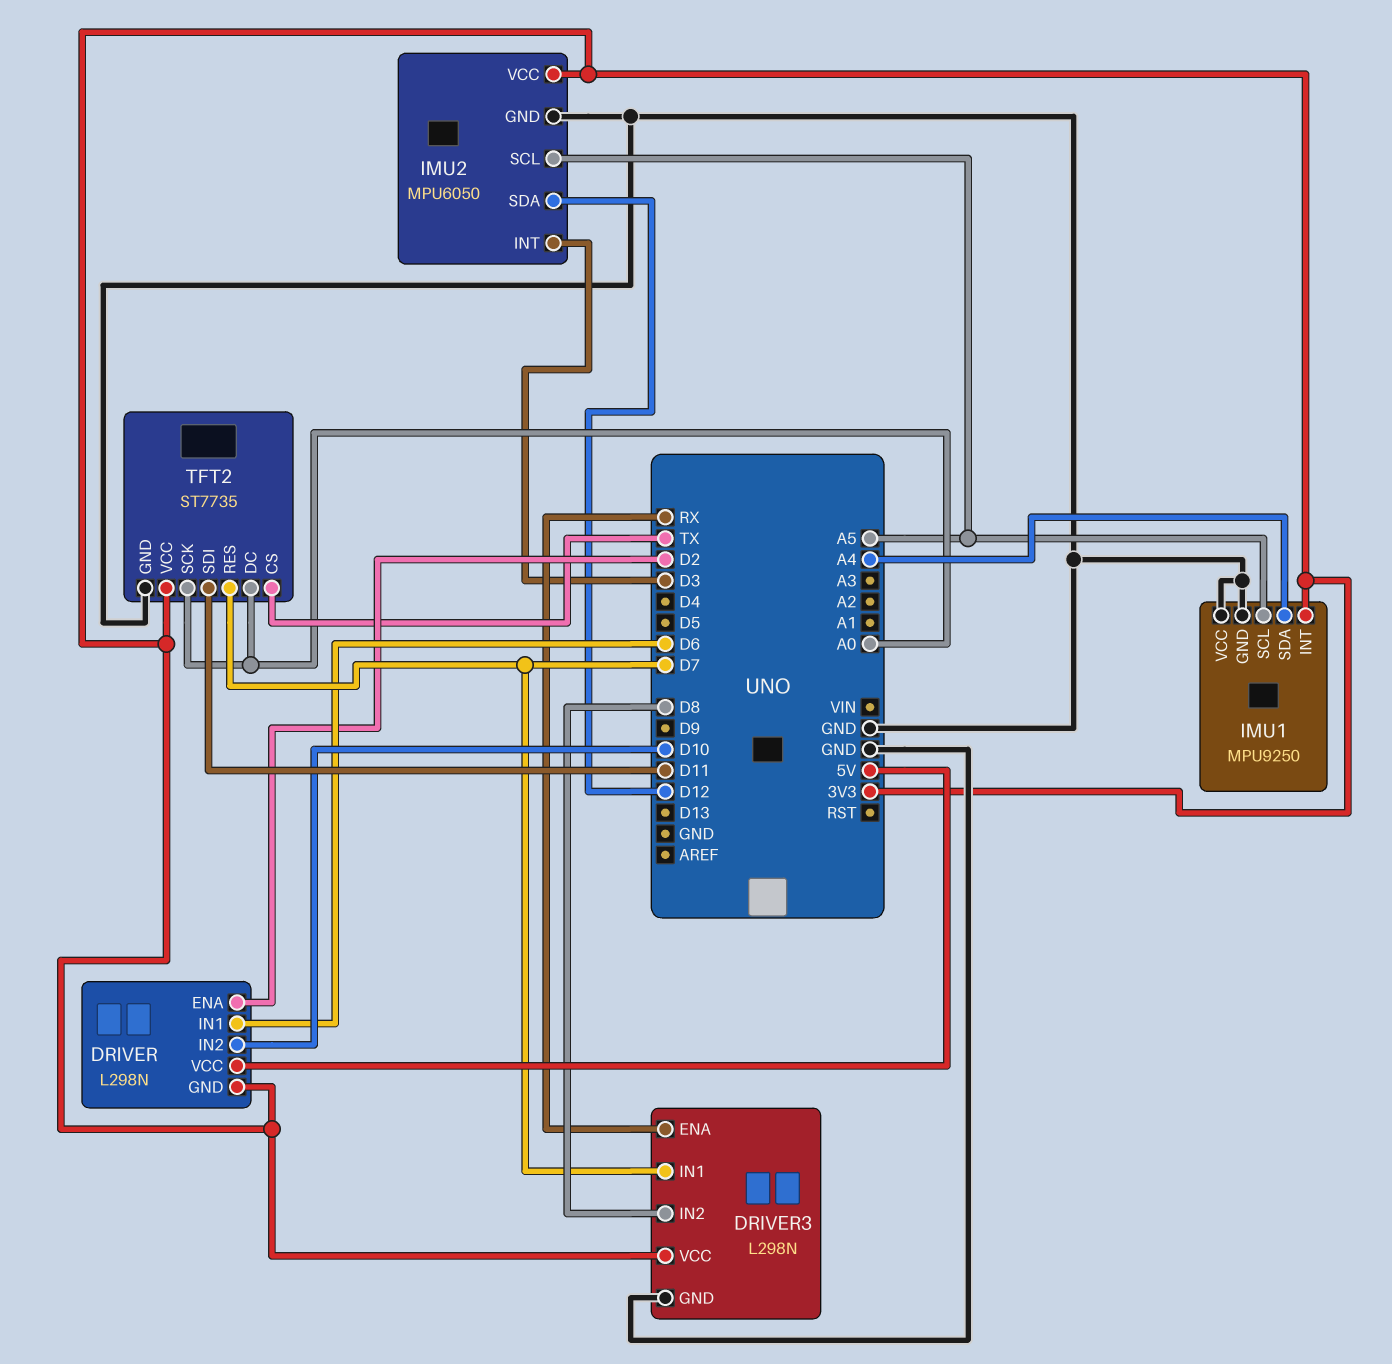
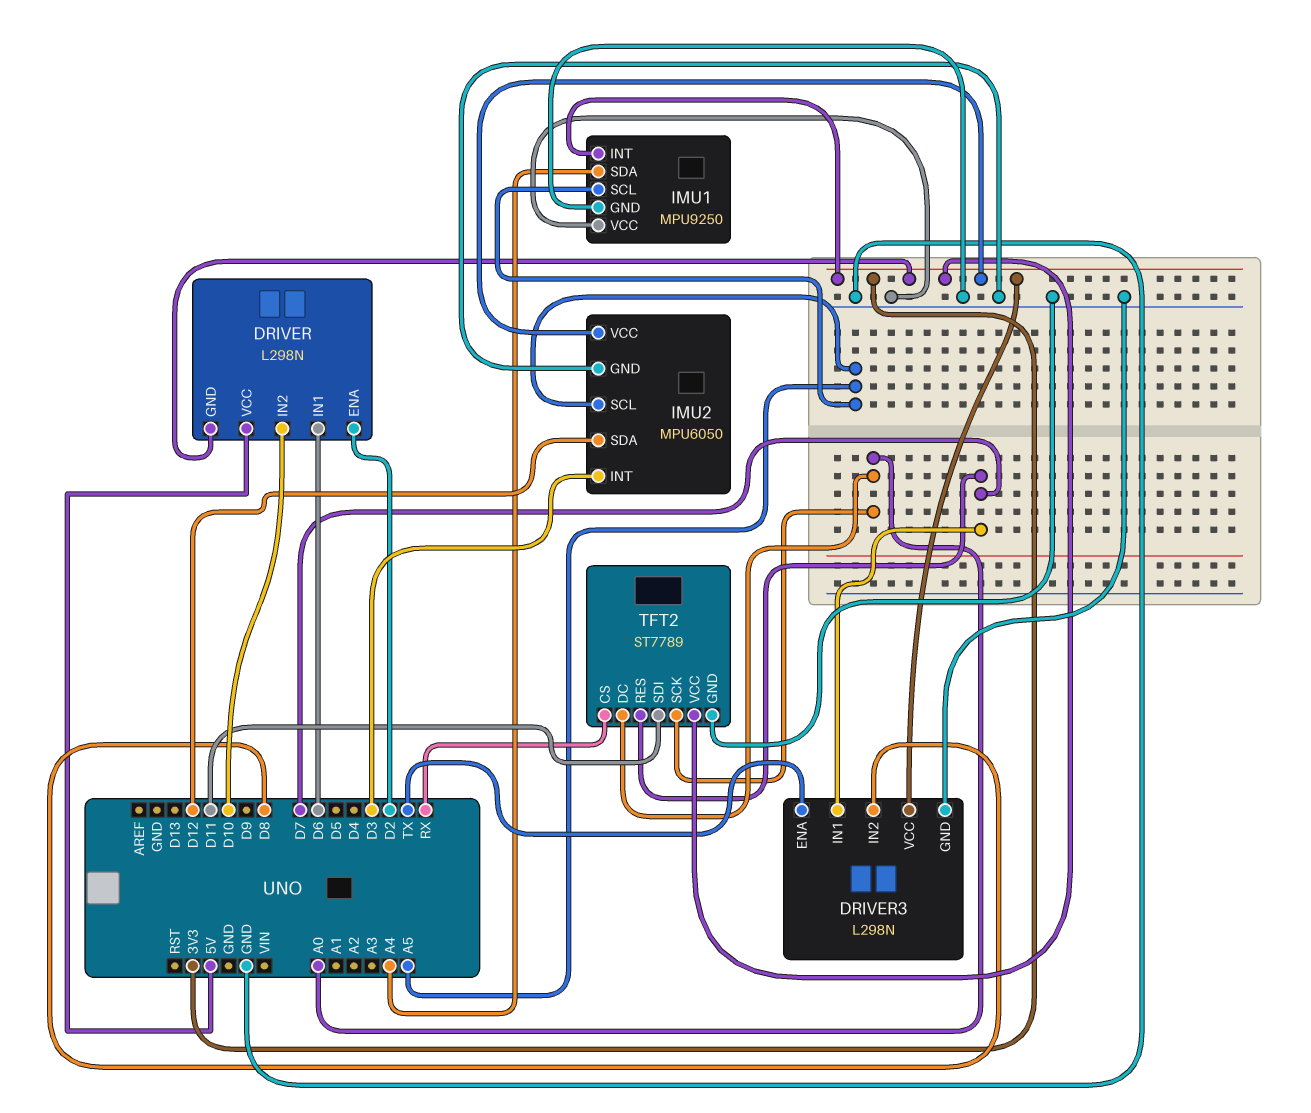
DRIVER3 pin ENA: RX -> TX
TFT2: ST7735 -> ST7789
TFT2 pin CS: TX -> RX

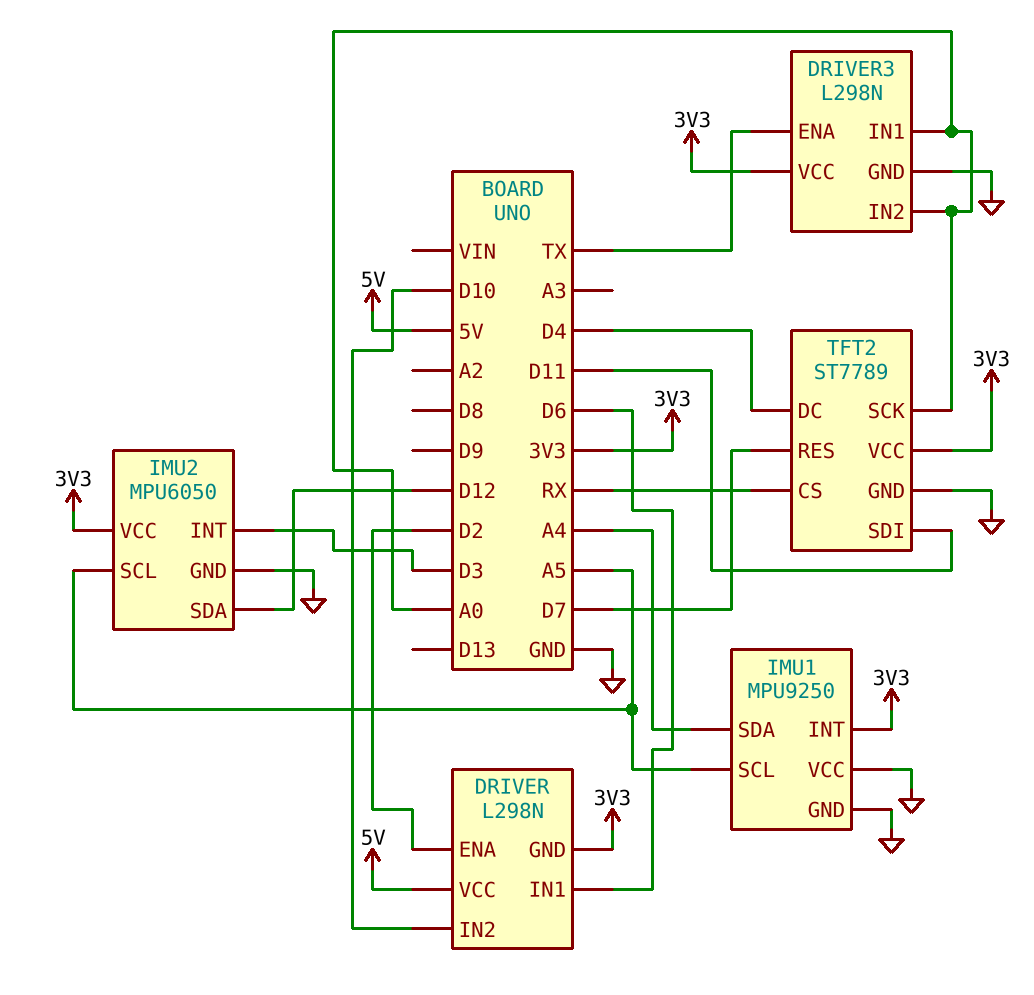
DRIVER3 pin IN1: D7 -> A0
DRIVER3 pin IN2: D8 -> A0
TFT2 pin DC: A0 -> D4

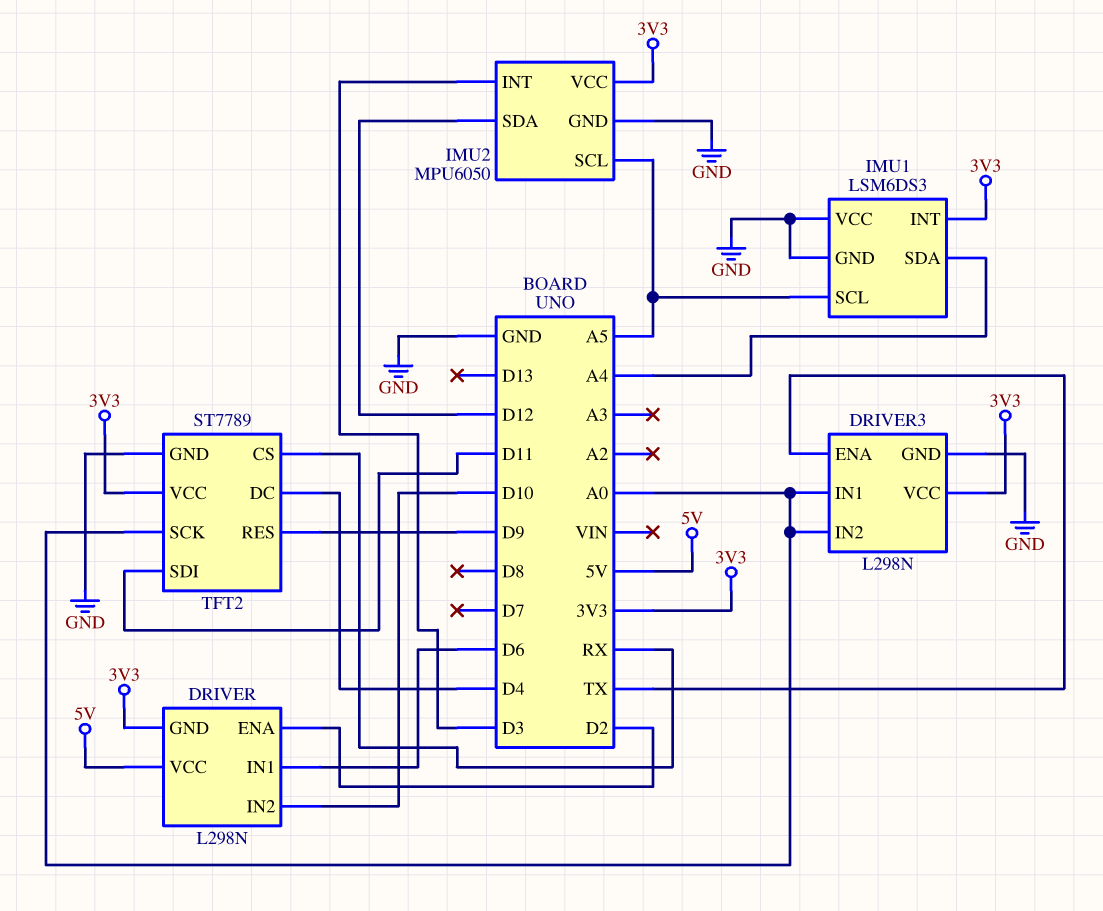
IMU1: MPU9250 -> LSM6DS3
TFT2 pin RES: D7 -> D9

